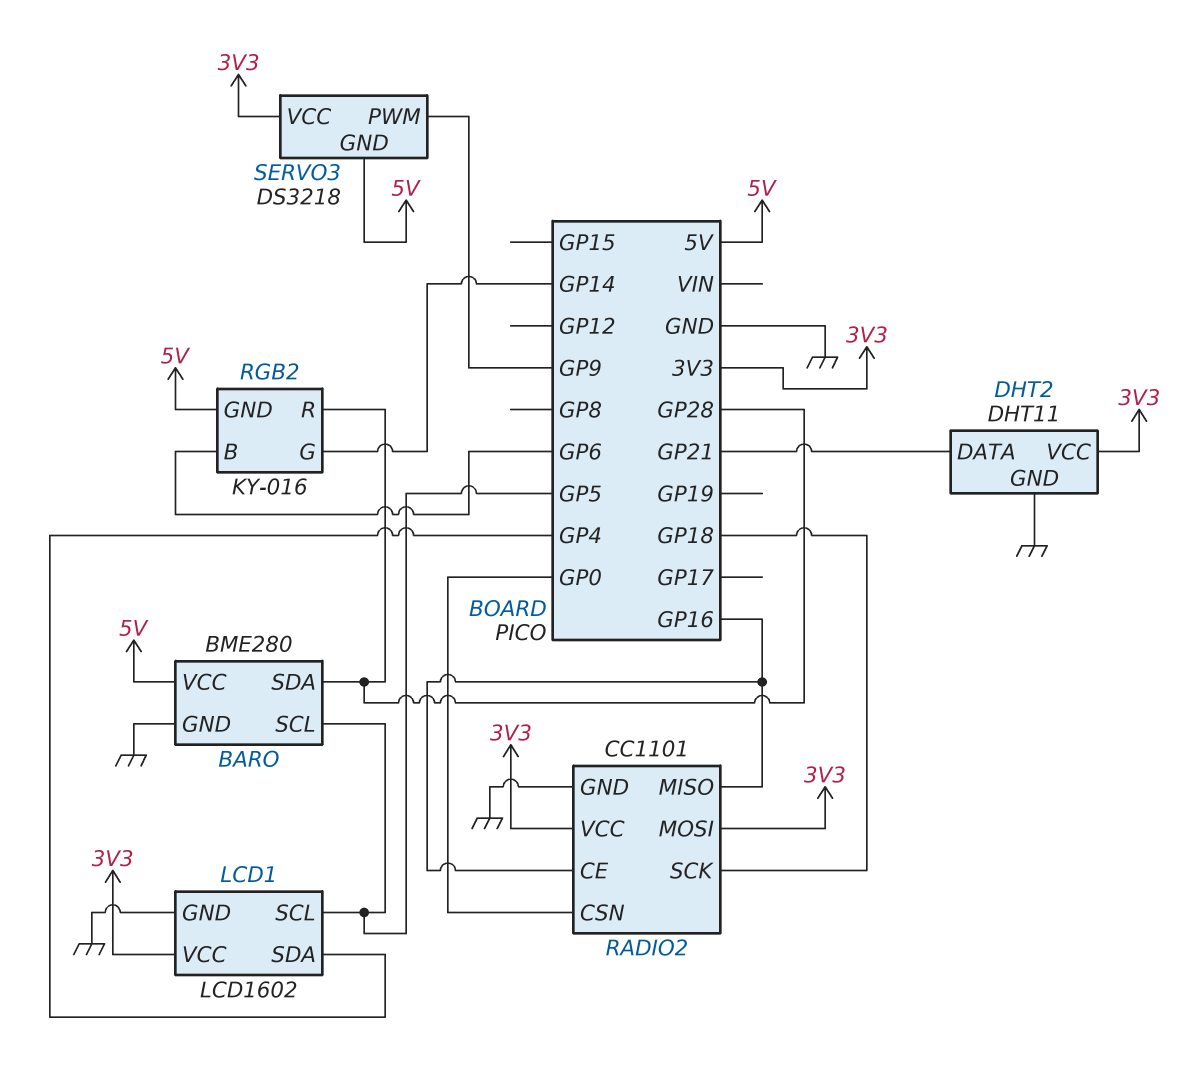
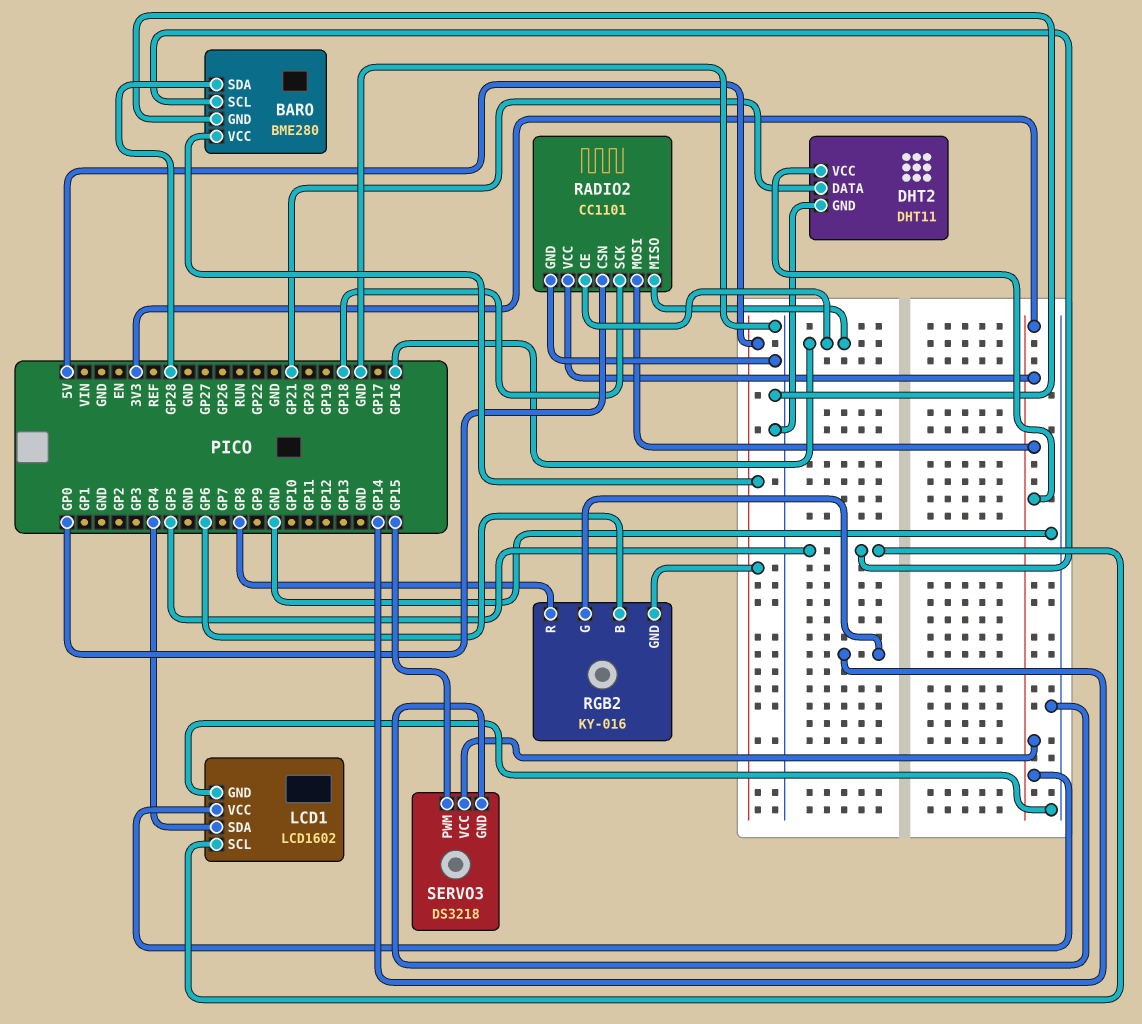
RGB2 pin R: GP28 -> GP8
SERVO3 pin GND: 5V -> GND
SERVO3 pin PWM: GP9 -> GP15

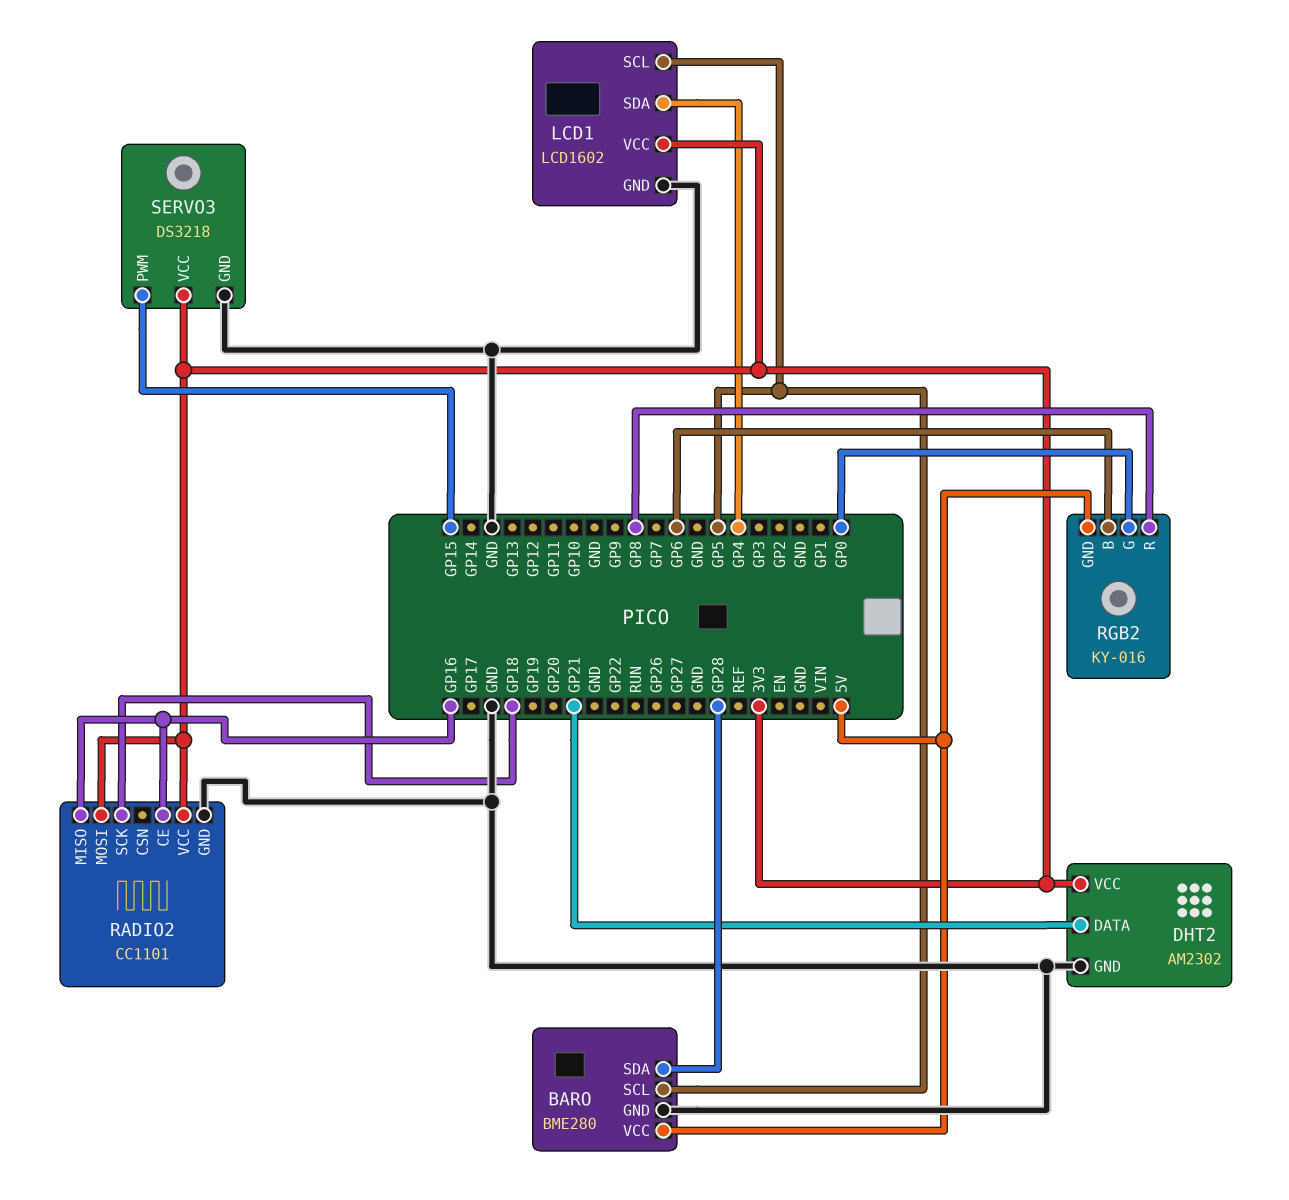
DHT2: DHT11 -> AM2302
RADIO2 pin CSN: GP0 -> none
RGB2 pin G: GP14 -> GP0

